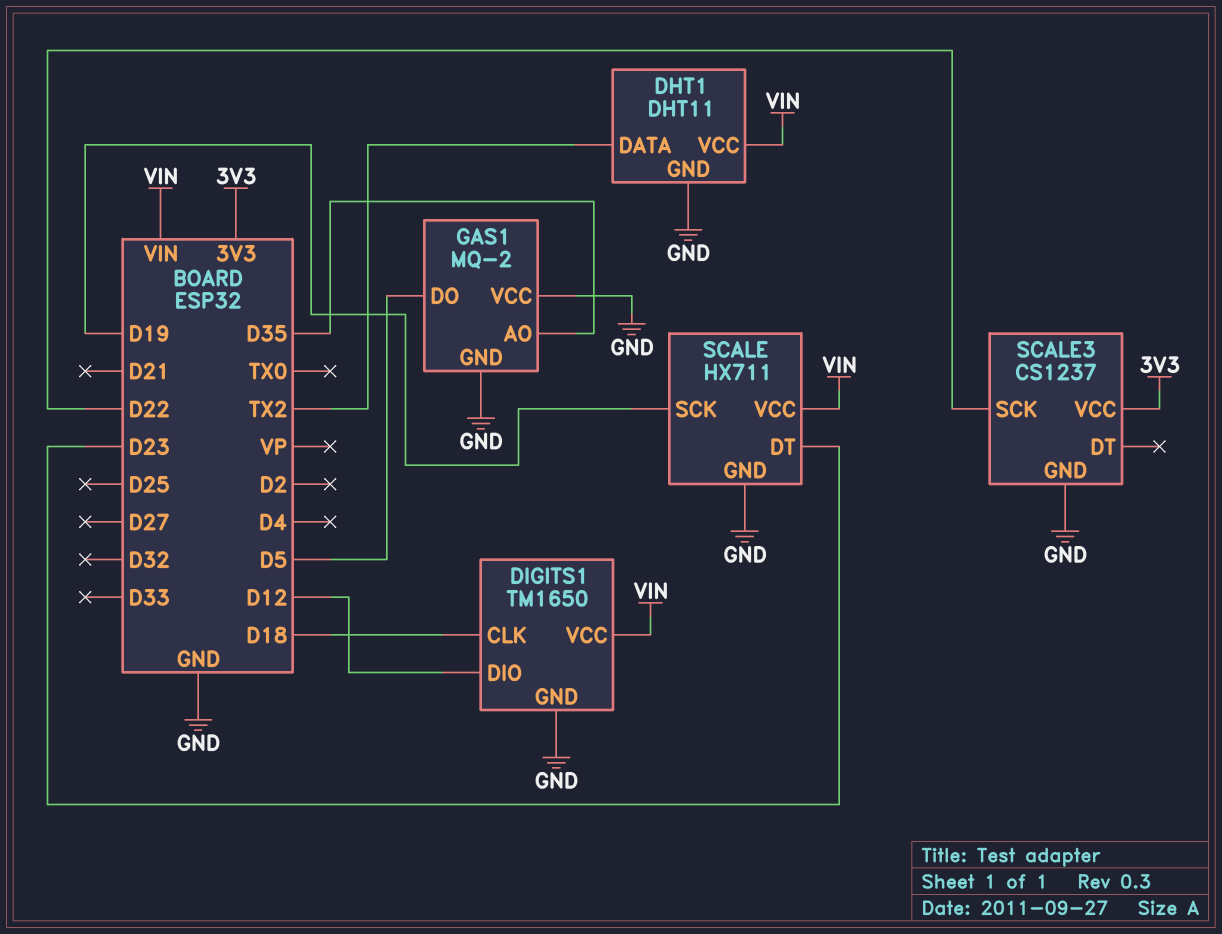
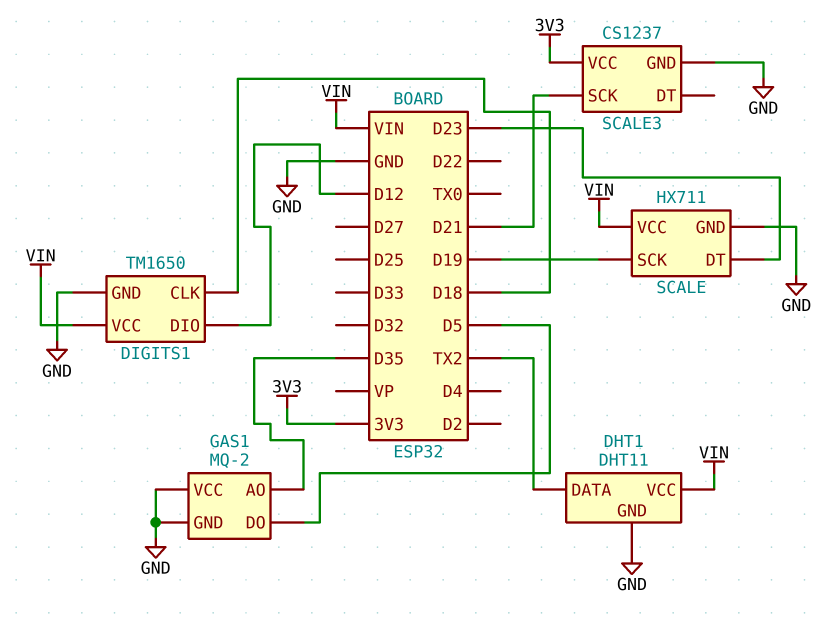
SCALE3 pin SCK: D22 -> D21

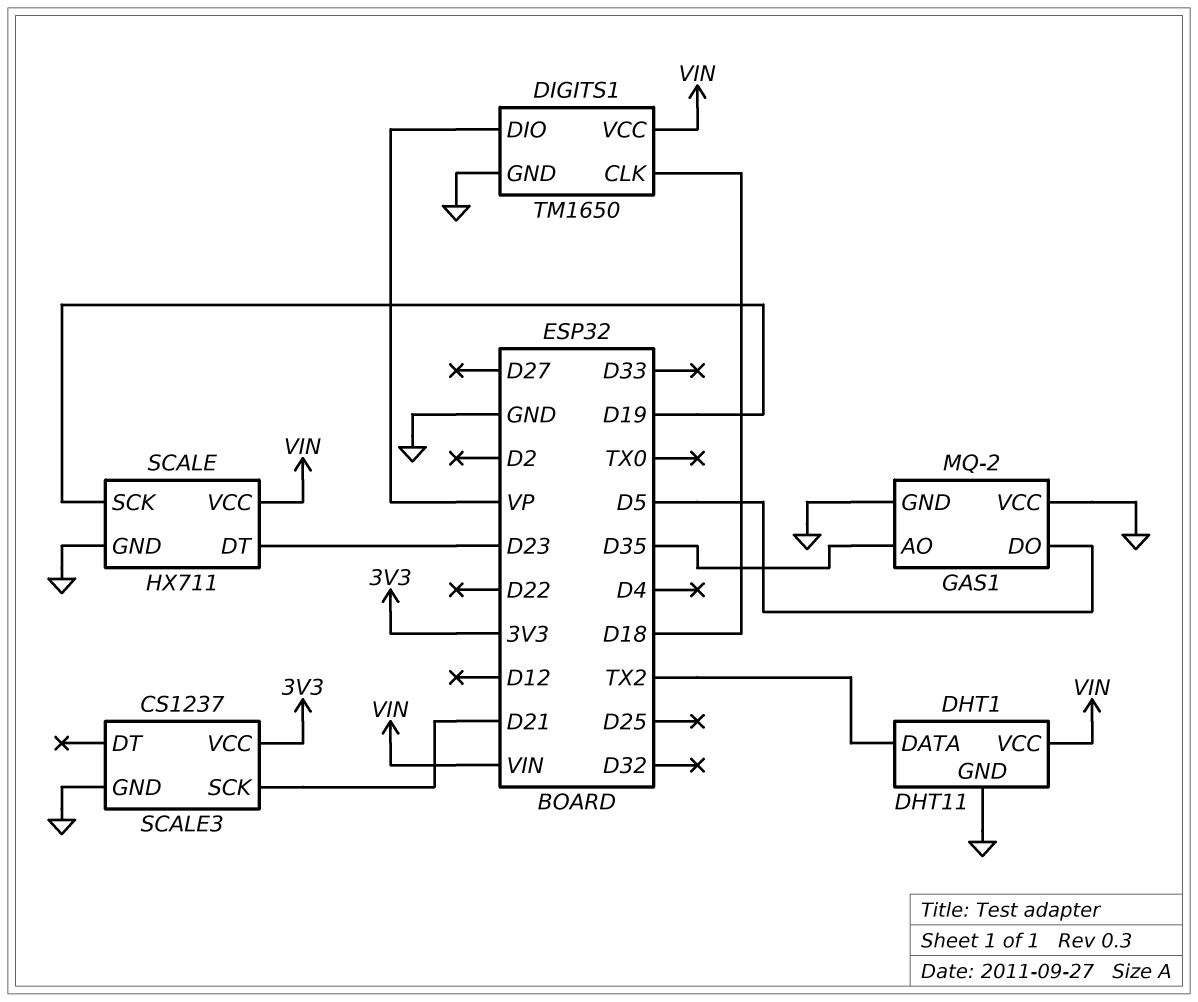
DIGITS1 pin DIO: D12 -> VP

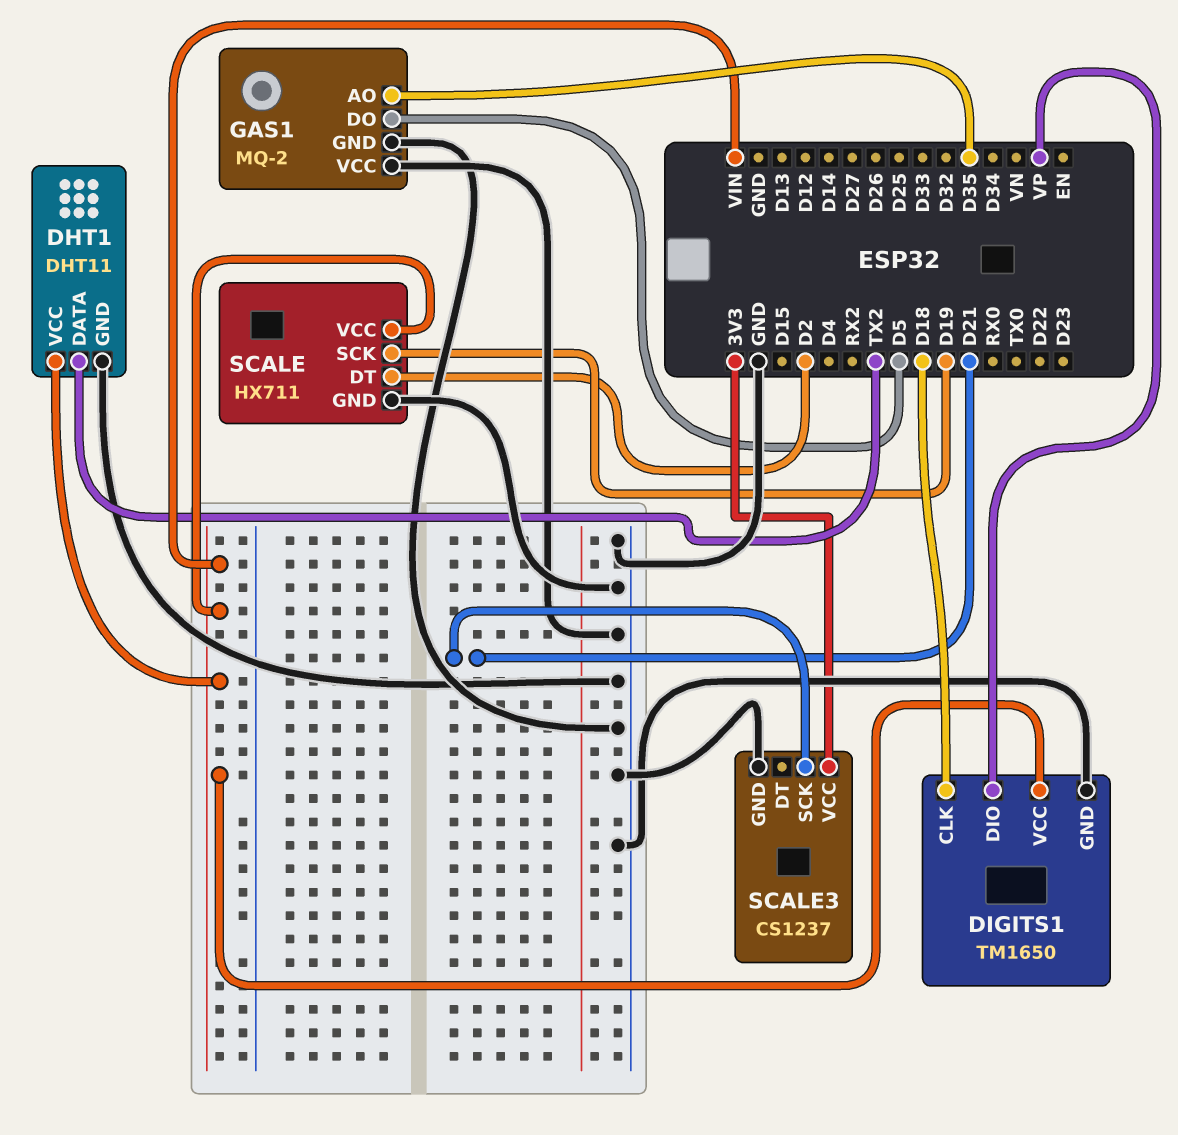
SCALE pin DT: D23 -> D2

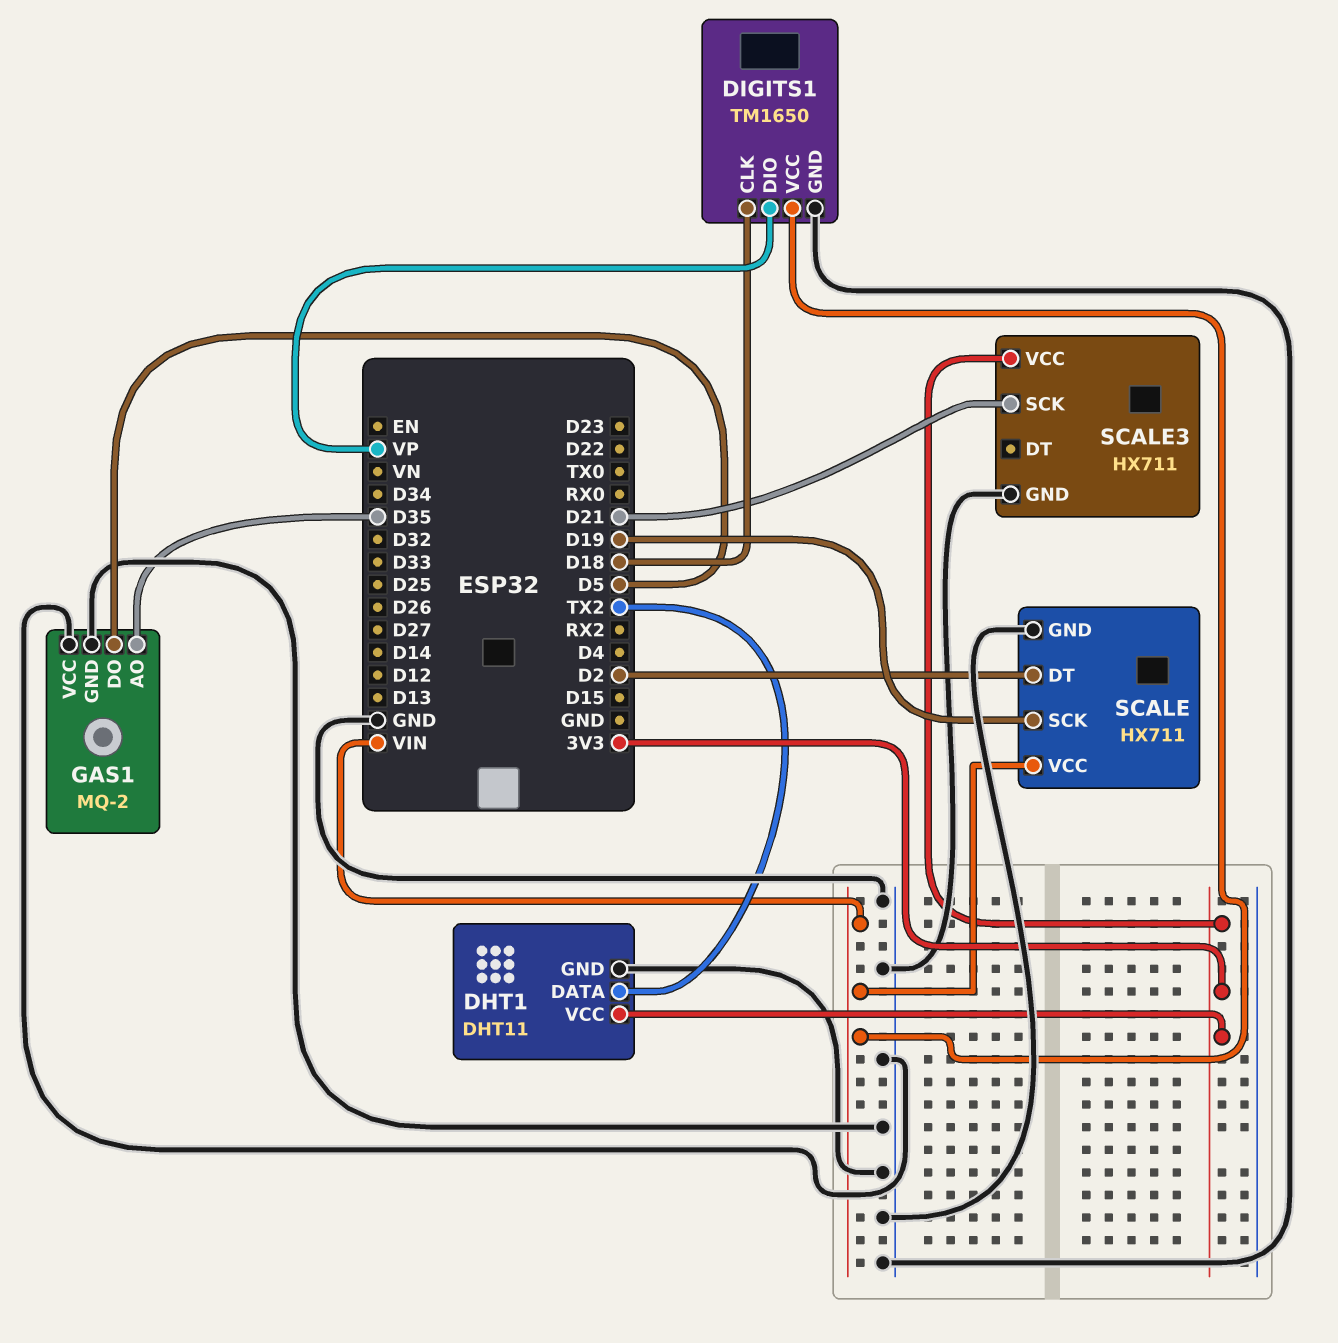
DHT1 pin VCC: VIN -> 3V3
SCALE3: CS1237 -> HX711

